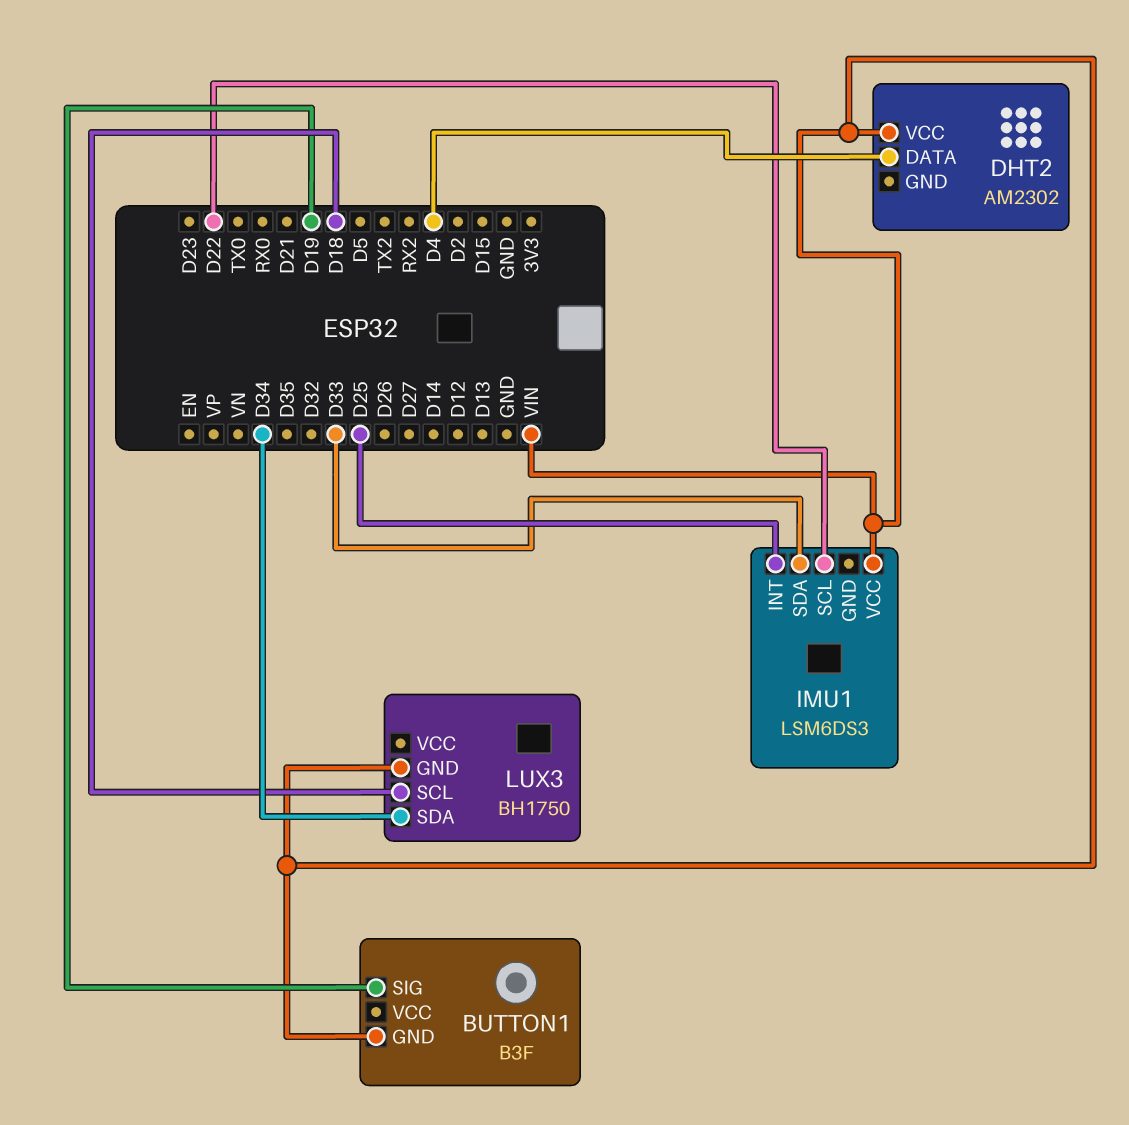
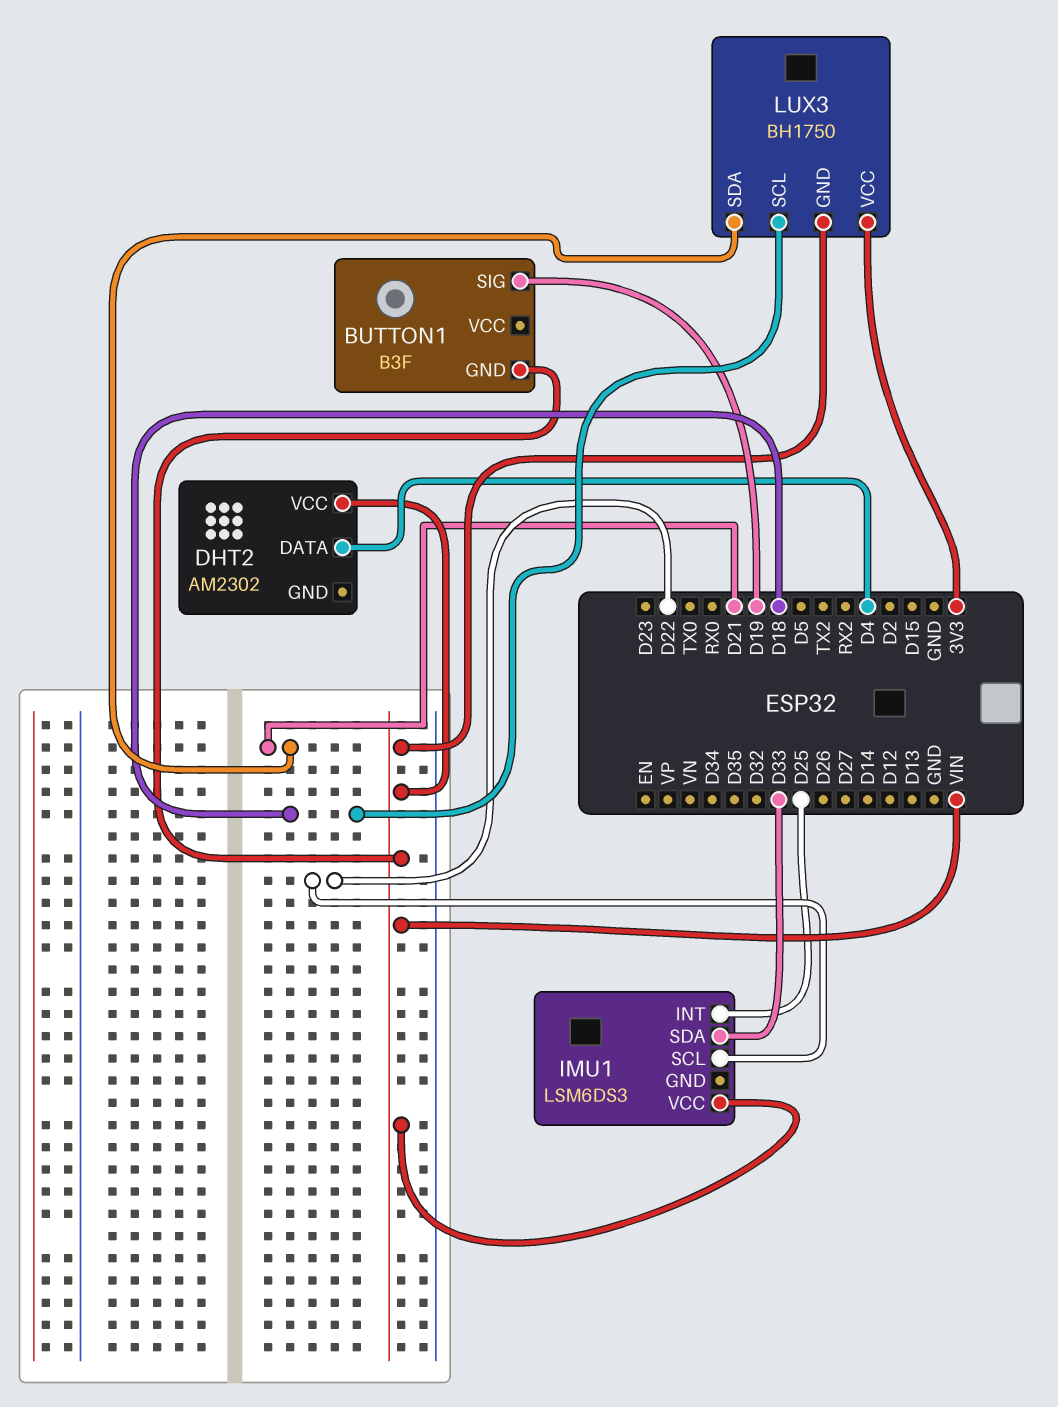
LUX3 pin SDA: D34 -> D21
LUX3 pin VCC: none -> 3V3

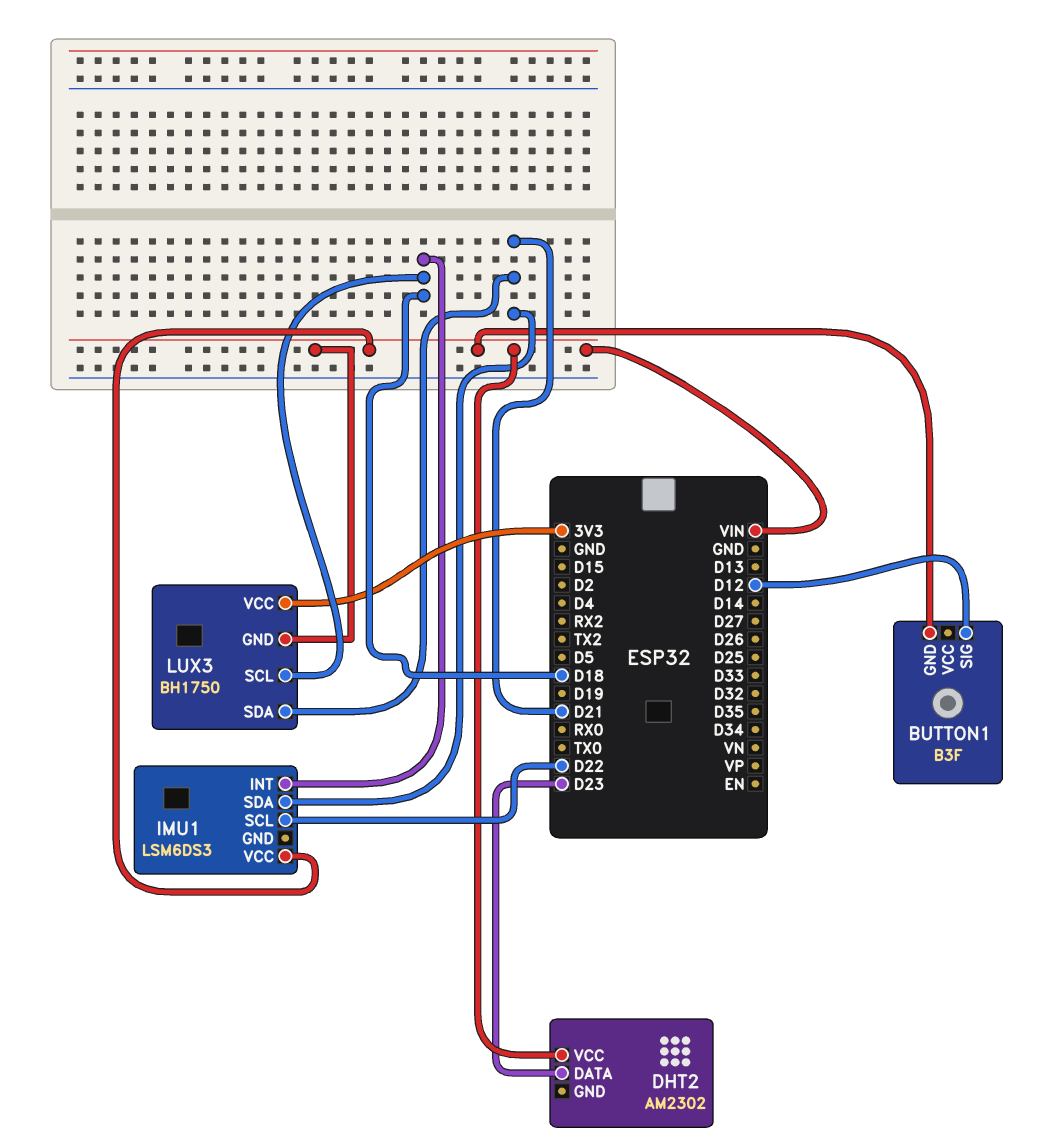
BUTTON1 pin SIG: D19 -> D12
DHT2 pin DATA: D4 -> D23
IMU1 pin INT: D25 -> D18
IMU1 pin SDA: D33 -> D21

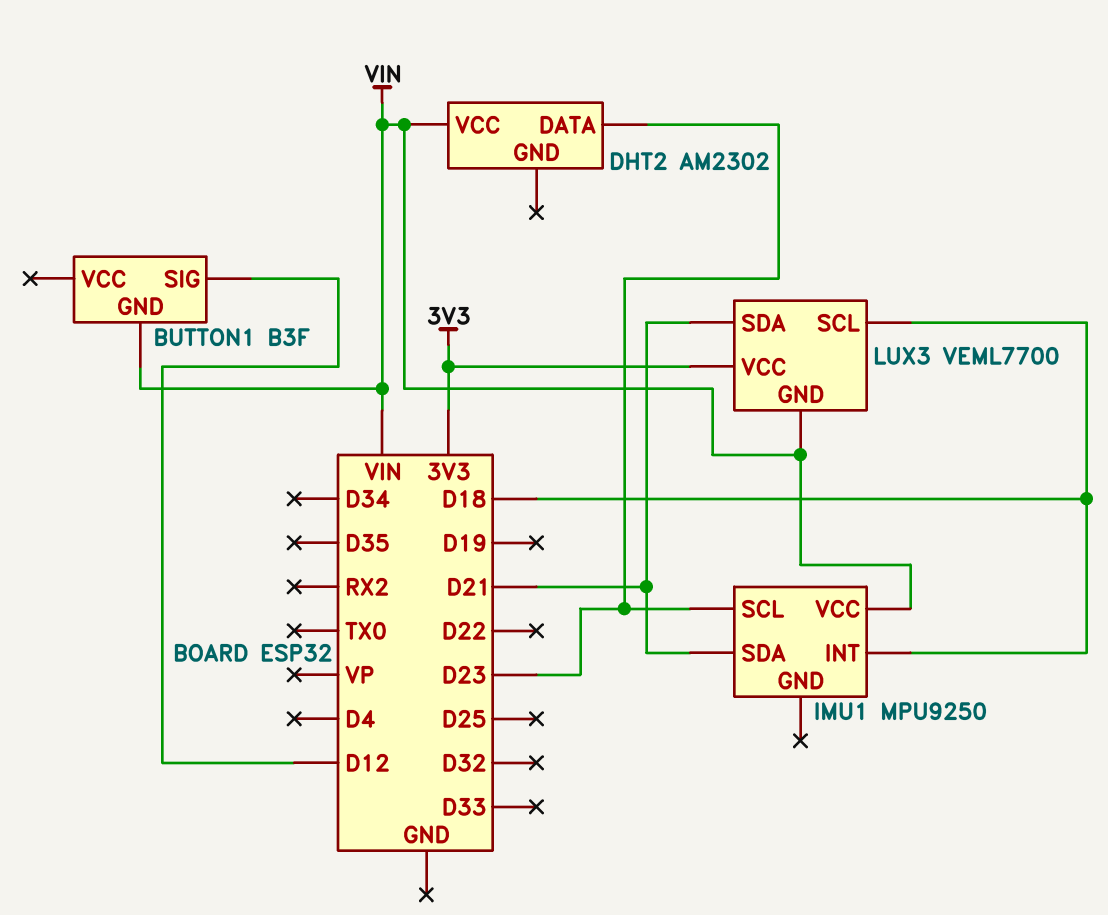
IMU1: LSM6DS3 -> MPU9250
IMU1 pin SCL: D22 -> D23
LUX3: BH1750 -> VEML7700

